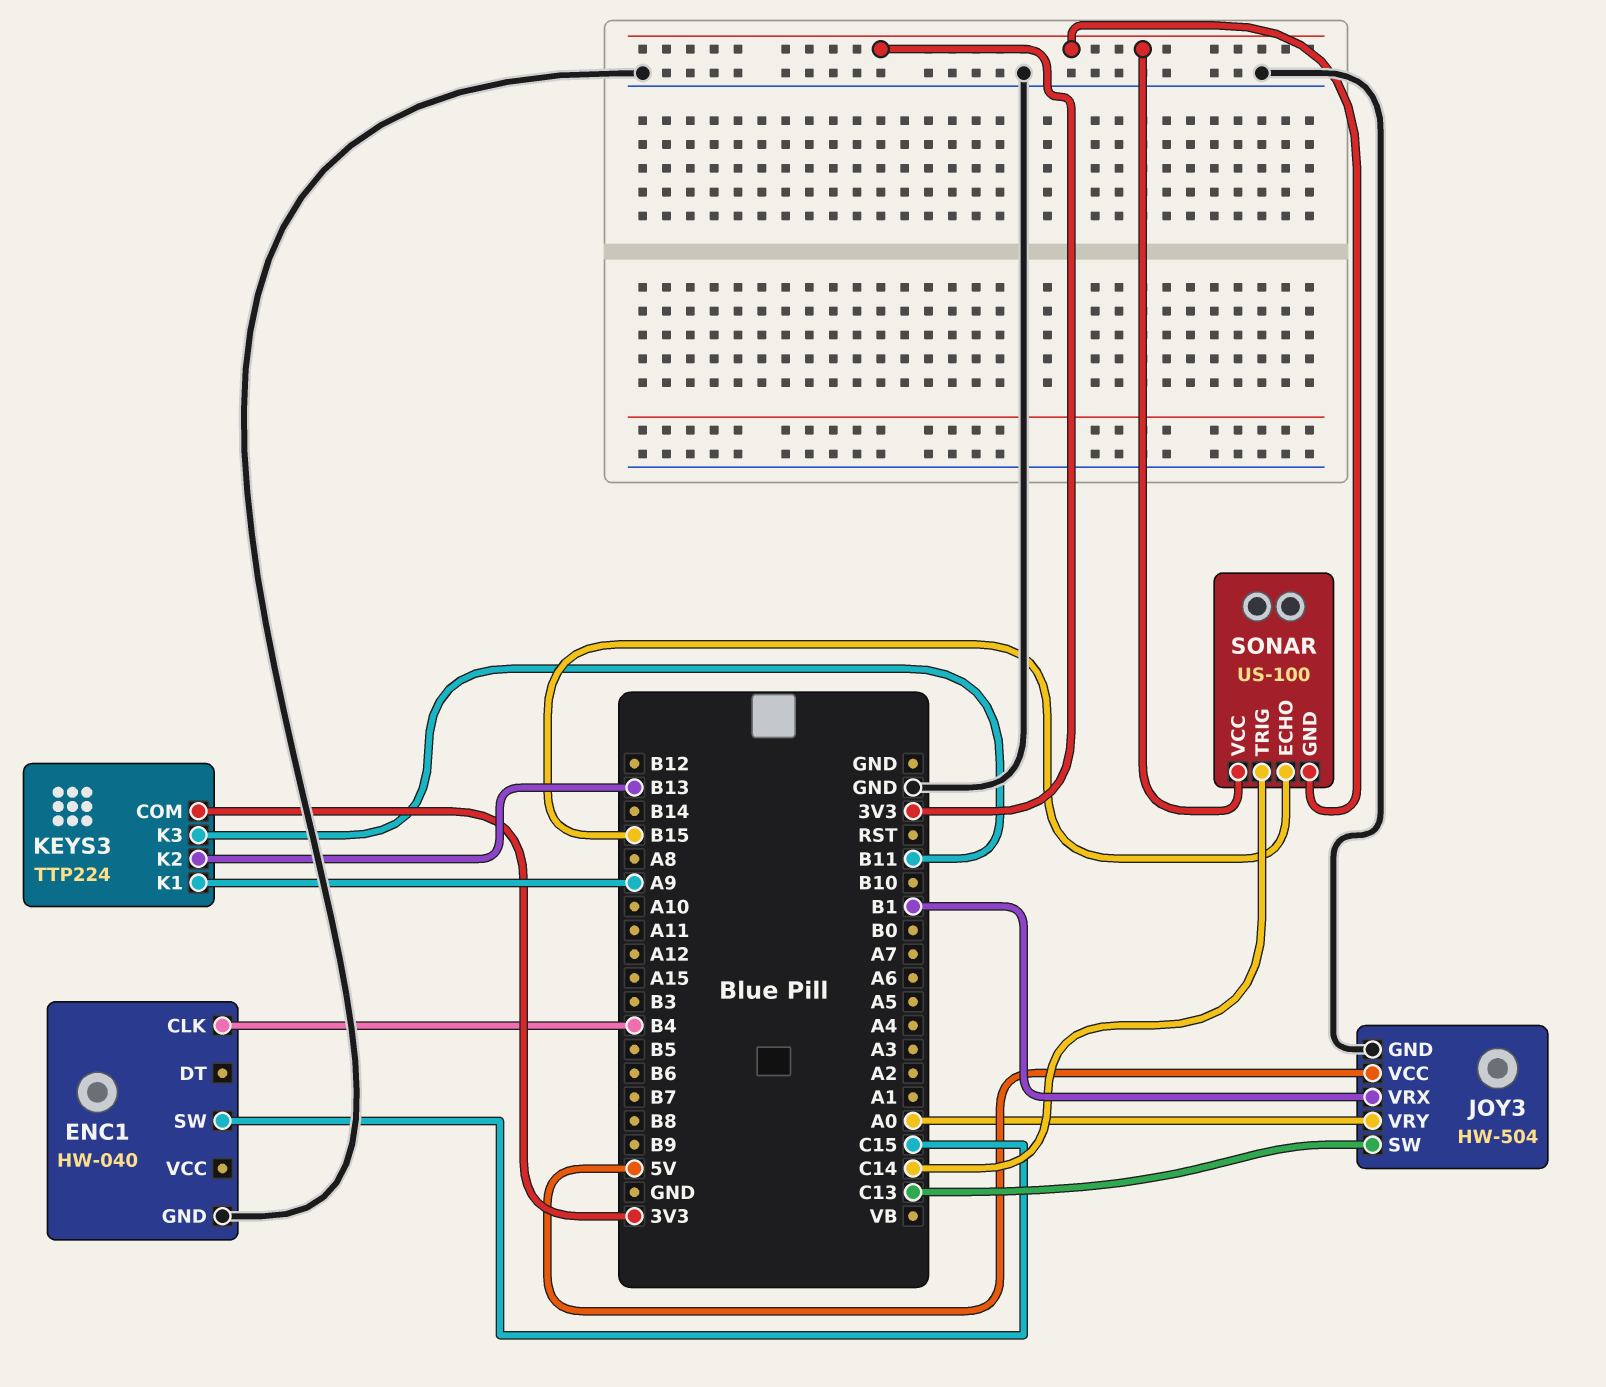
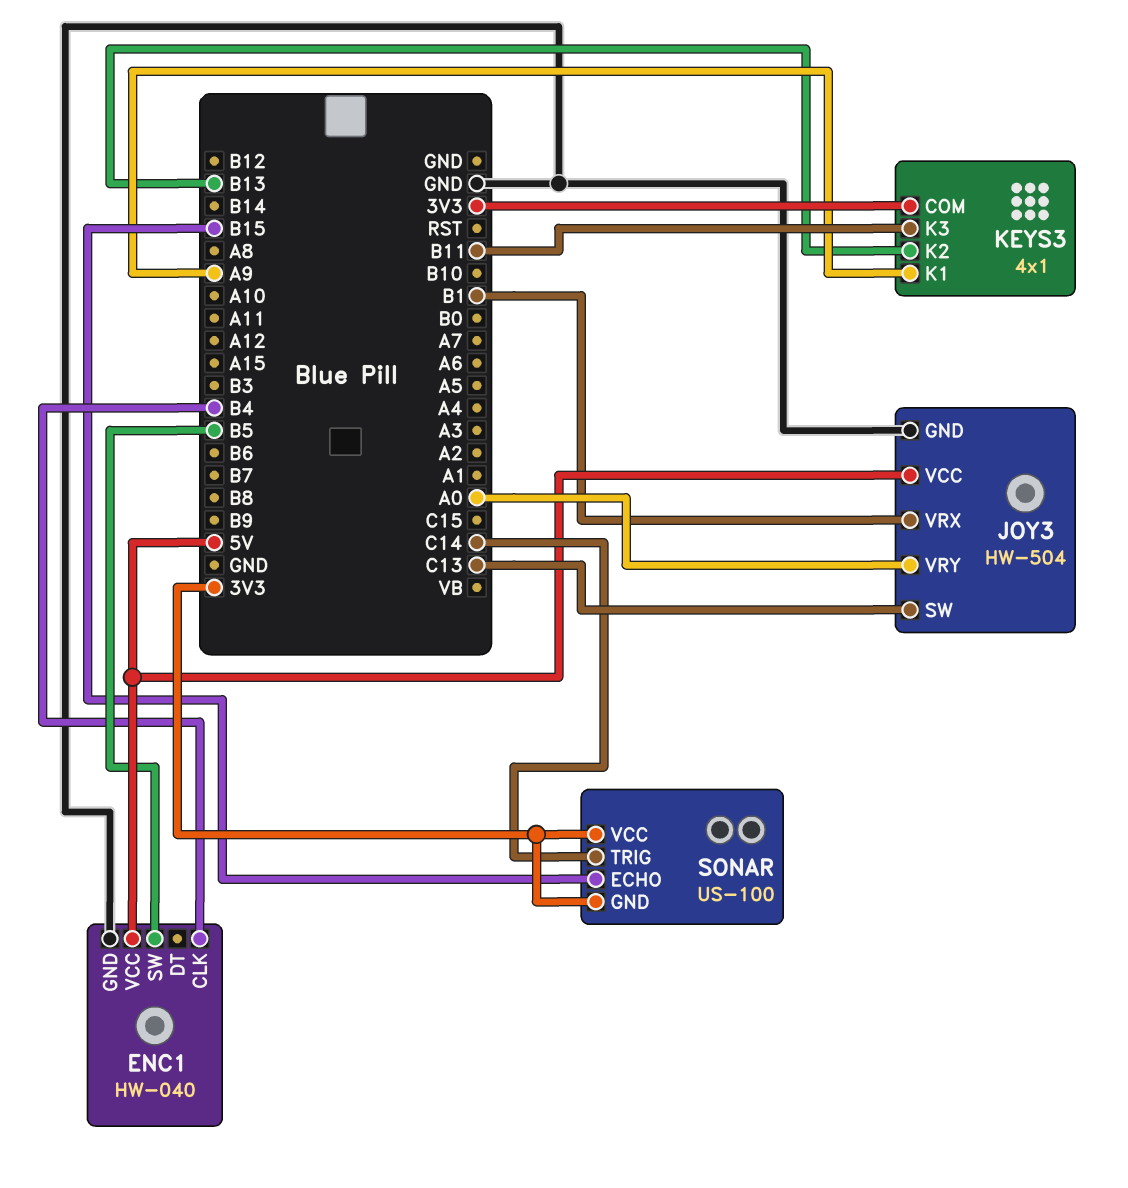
ENC1 pin SW: C15 -> B5
ENC1 pin VCC: none -> 5V
KEYS3: TTP224 -> 4x1

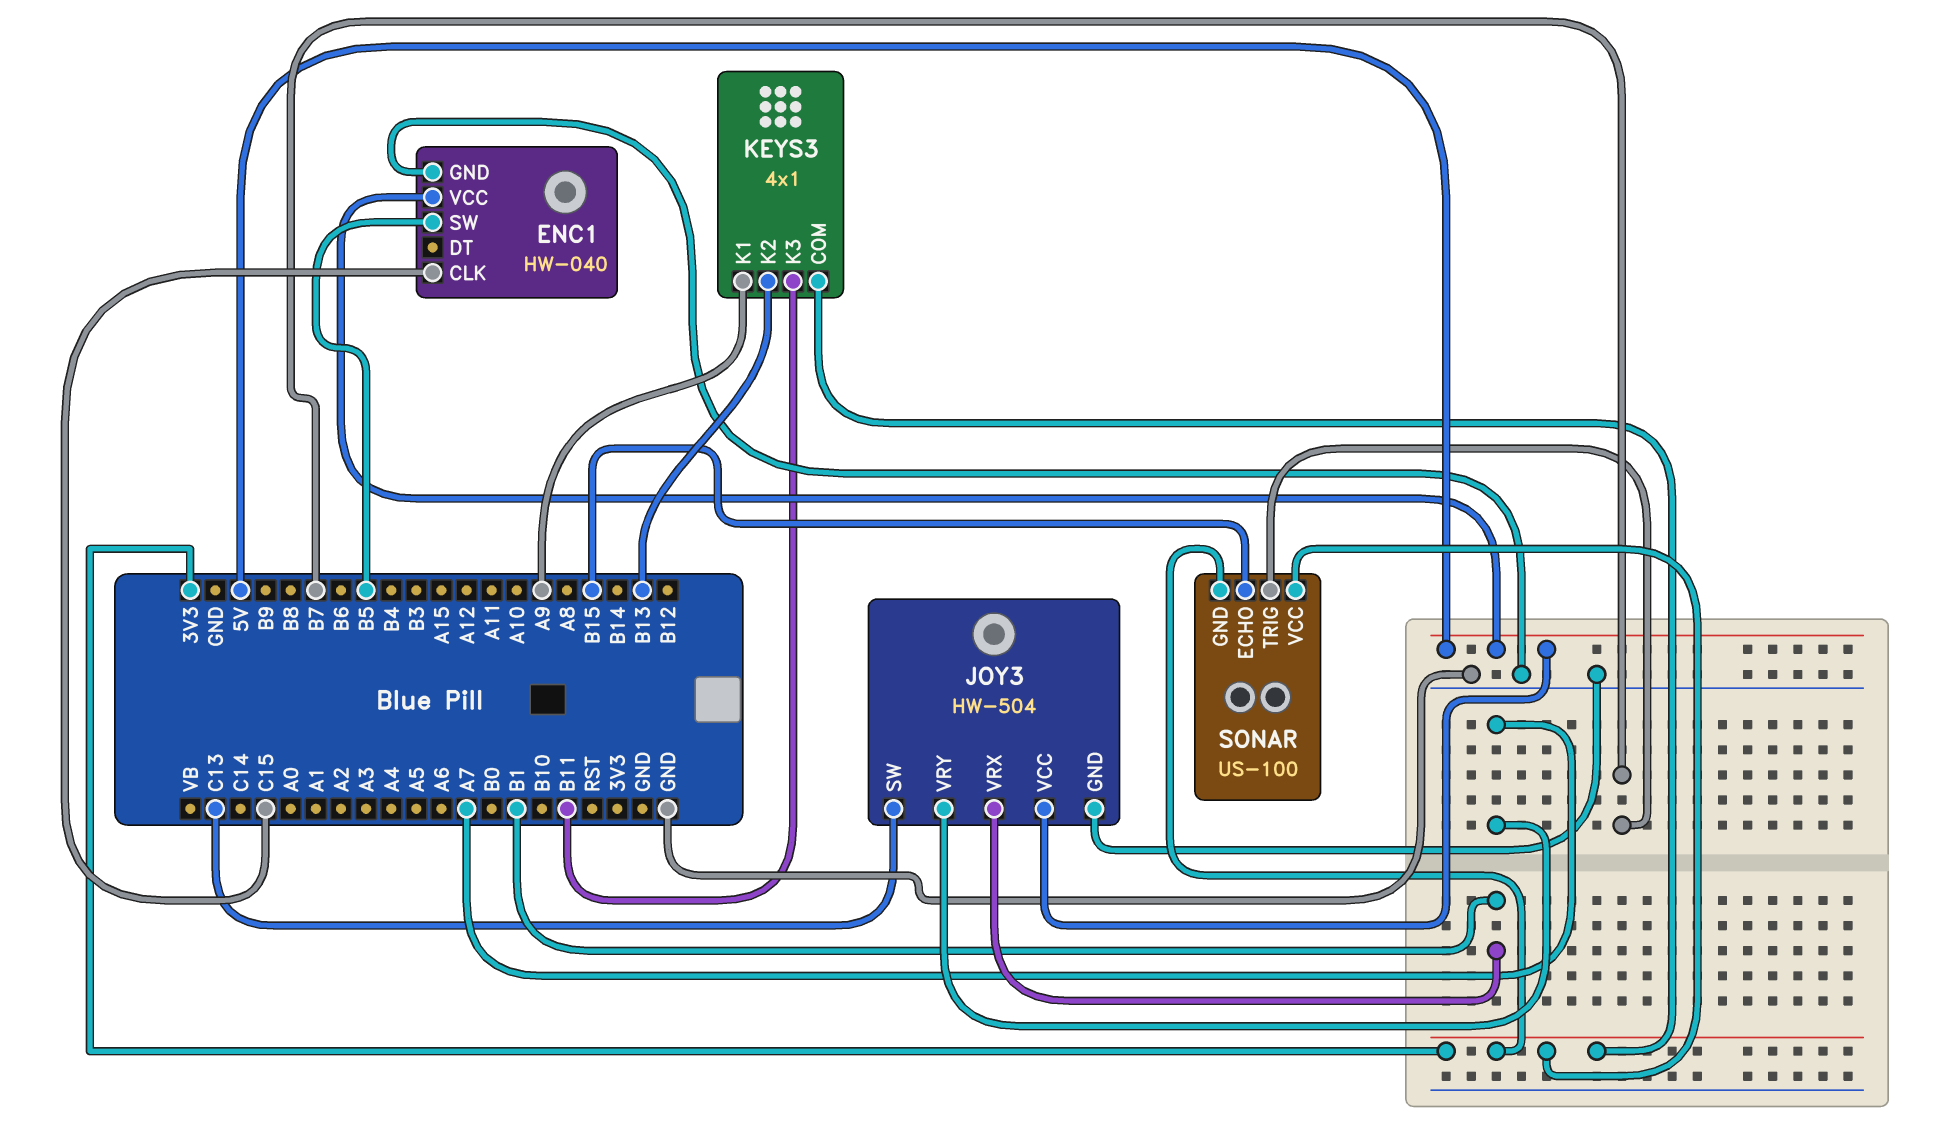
ENC1 pin CLK: B4 -> C15
JOY3 pin VRY: A0 -> A7
SONAR pin TRIG: C14 -> B7

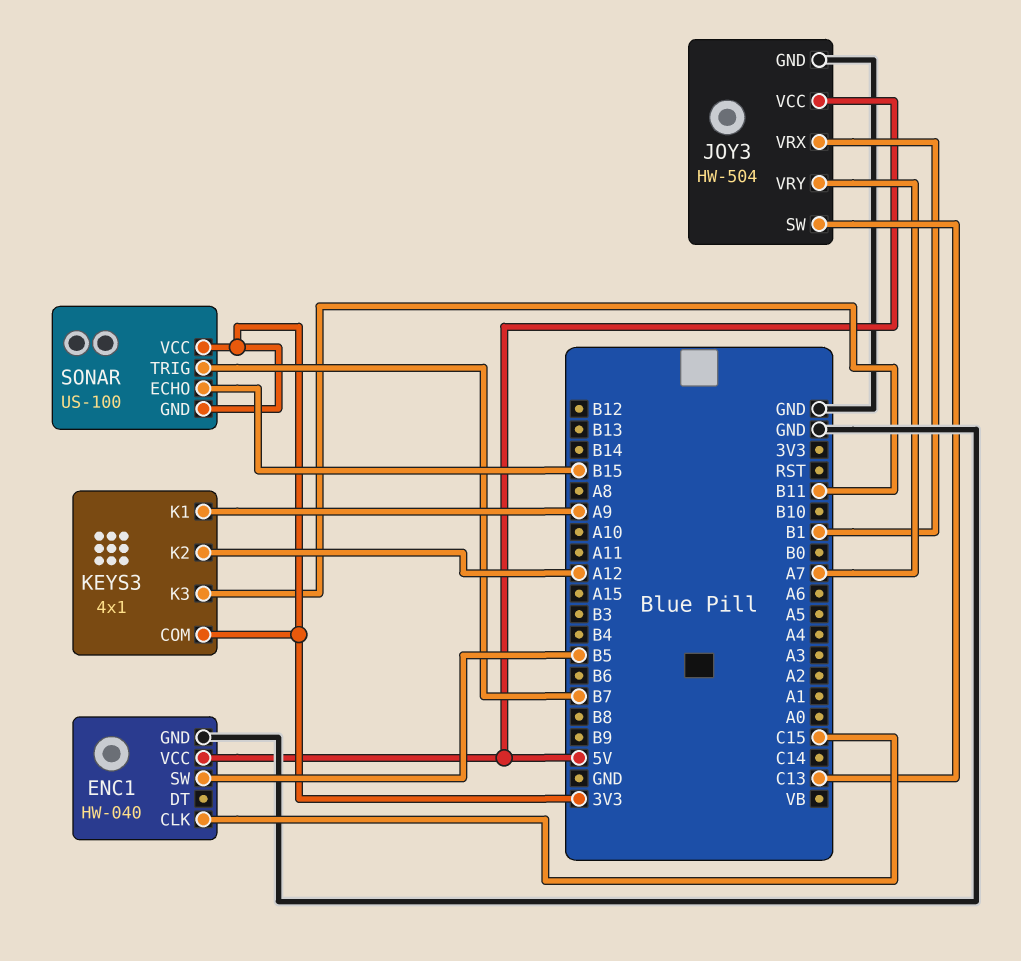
KEYS3 pin K2: B13 -> A12

